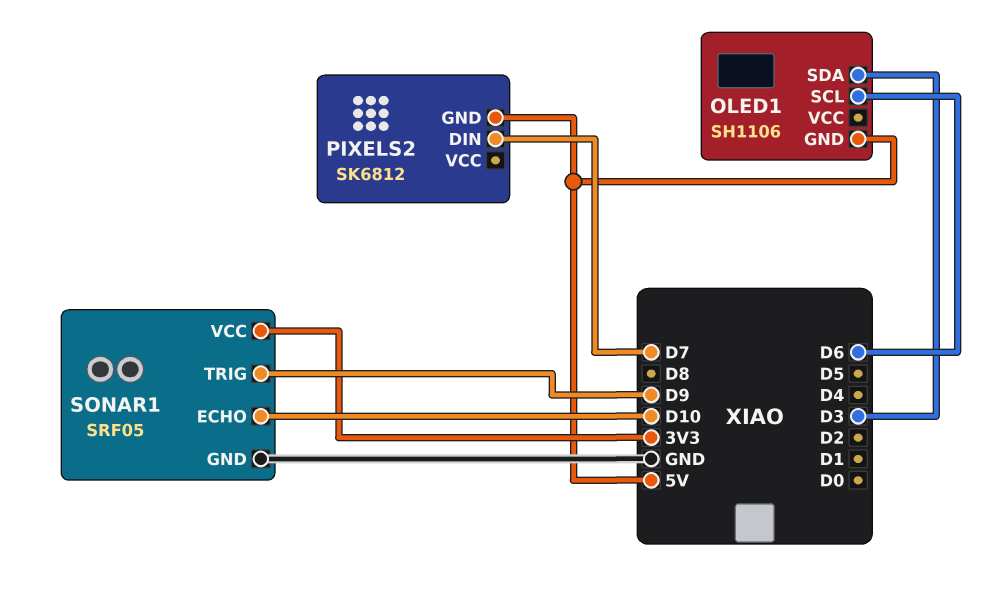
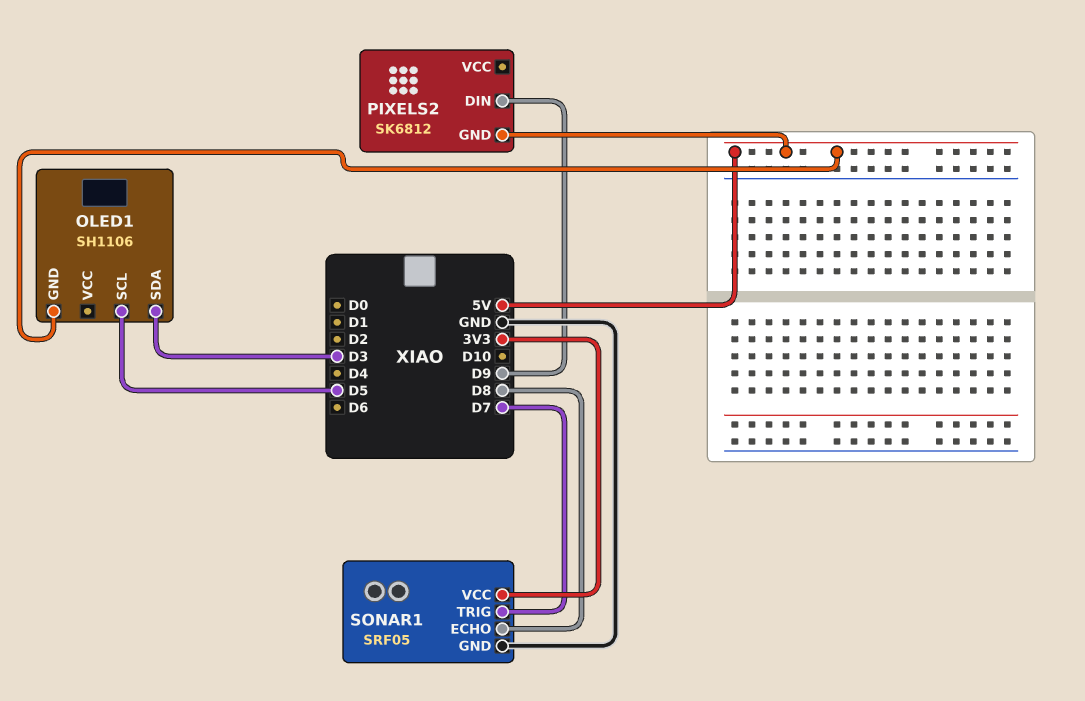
OLED1 pin SCL: D6 -> D5
PIXELS2 pin DIN: D7 -> D9
SONAR1 pin ECHO: D10 -> D8
SONAR1 pin TRIG: D9 -> D7

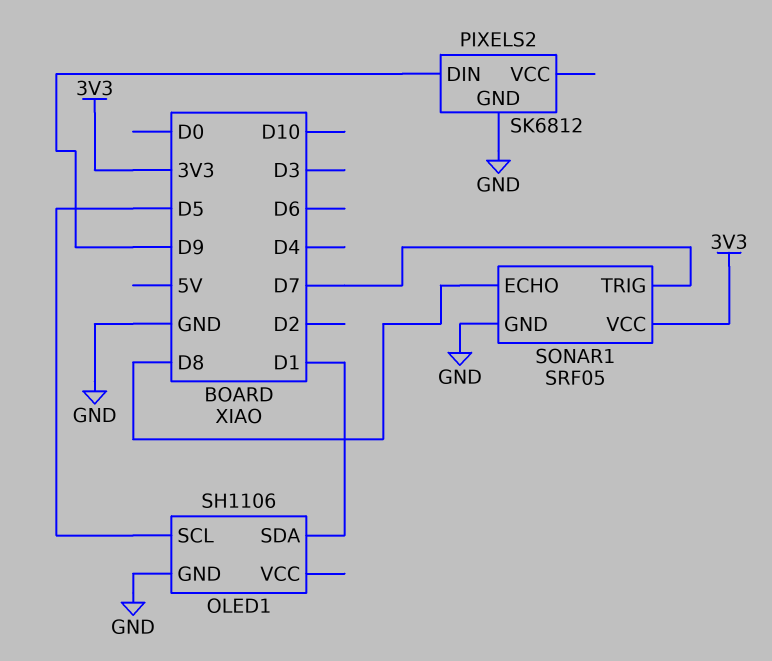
OLED1 pin GND: 5V -> GND
OLED1 pin SDA: D3 -> D1
PIXELS2 pin GND: 5V -> GND

